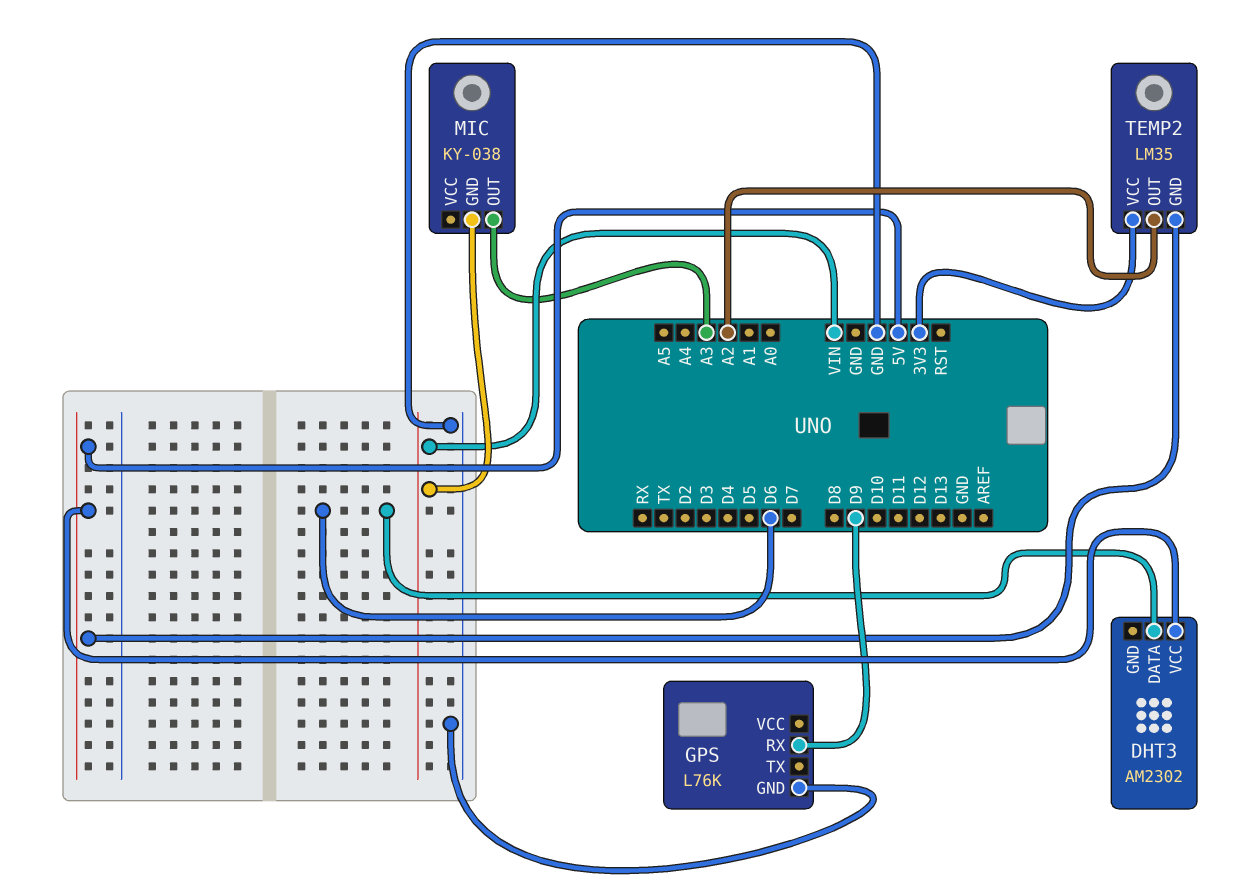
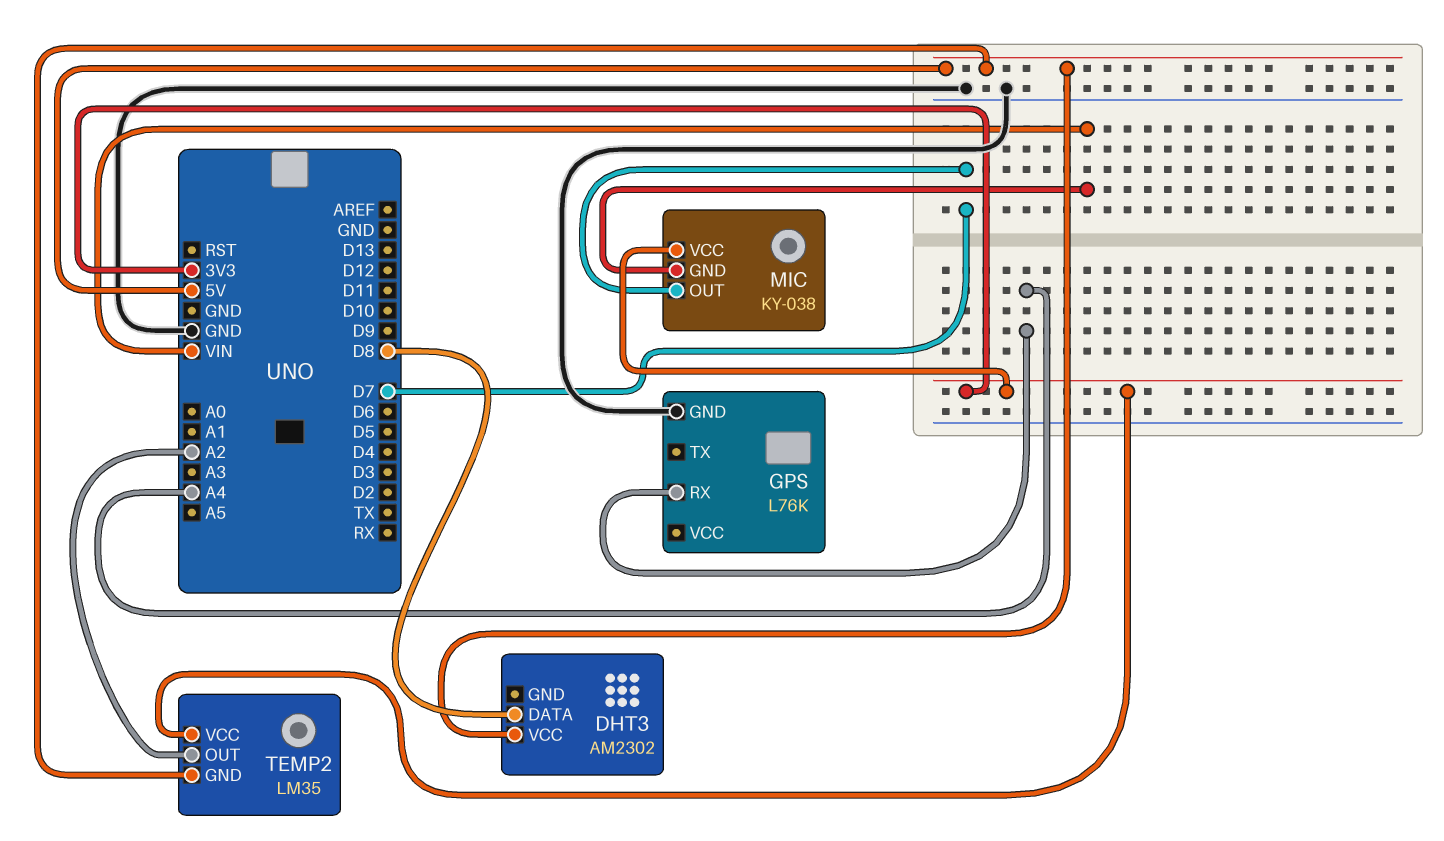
DHT3 pin DATA: D6 -> D8
GPS pin RX: D9 -> A4
MIC pin OUT: A3 -> D7
MIC pin VCC: none -> 3V3

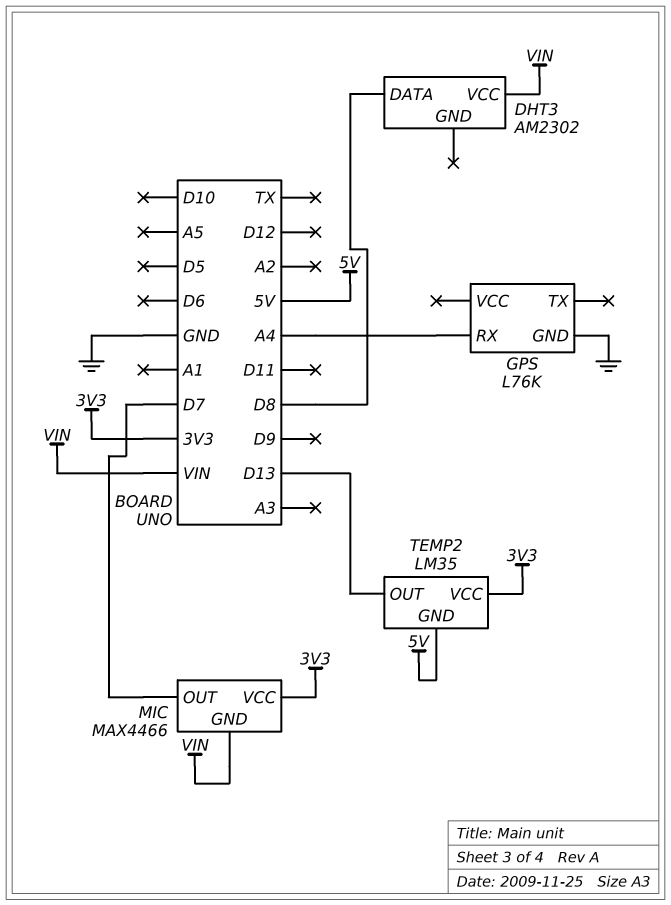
DHT3 pin VCC: 5V -> VIN
MIC: KY-038 -> MAX4466
TEMP2 pin OUT: A2 -> D13

